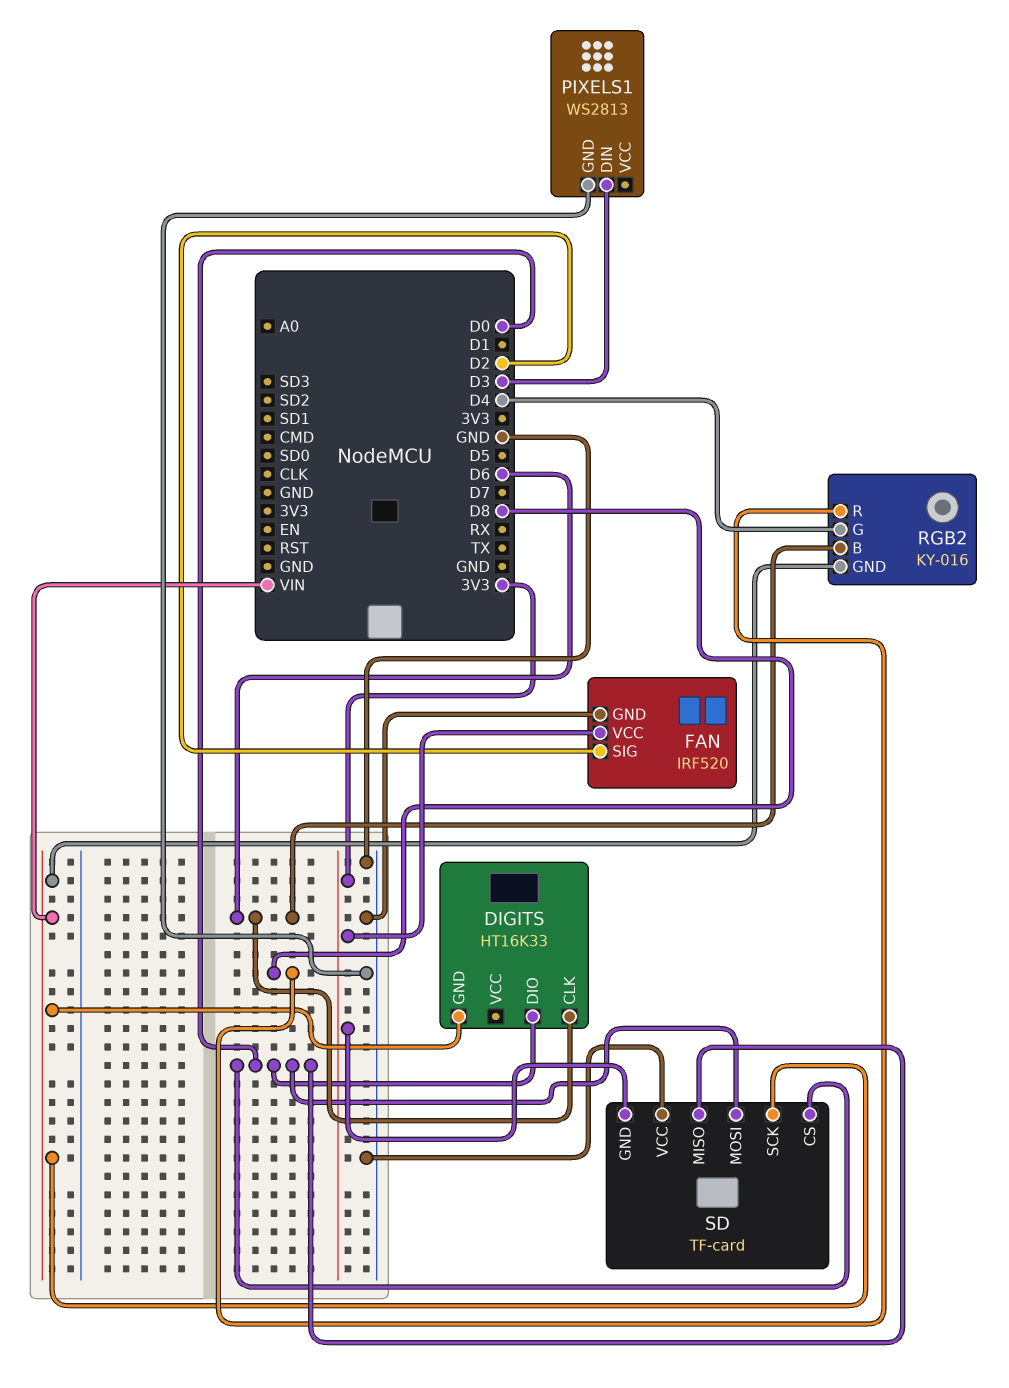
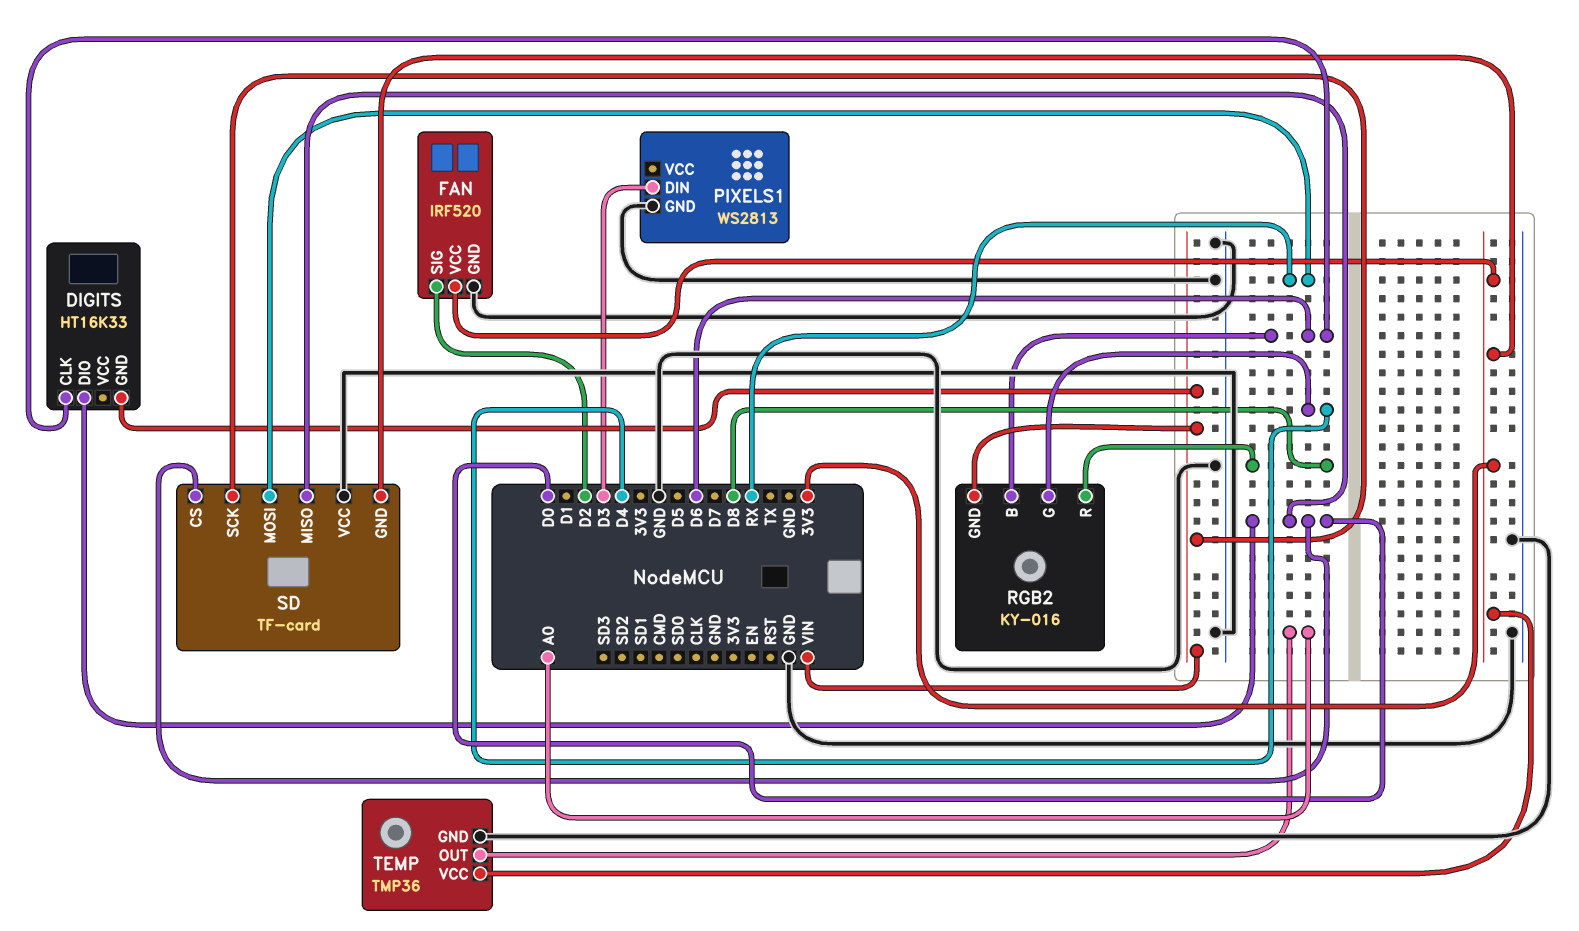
SD pin MOSI: D0 -> RX
TEMP: none -> TMP36
TEMP pin GND: none -> GND
TEMP pin OUT: none -> A0
TEMP pin VCC: none -> 3V3

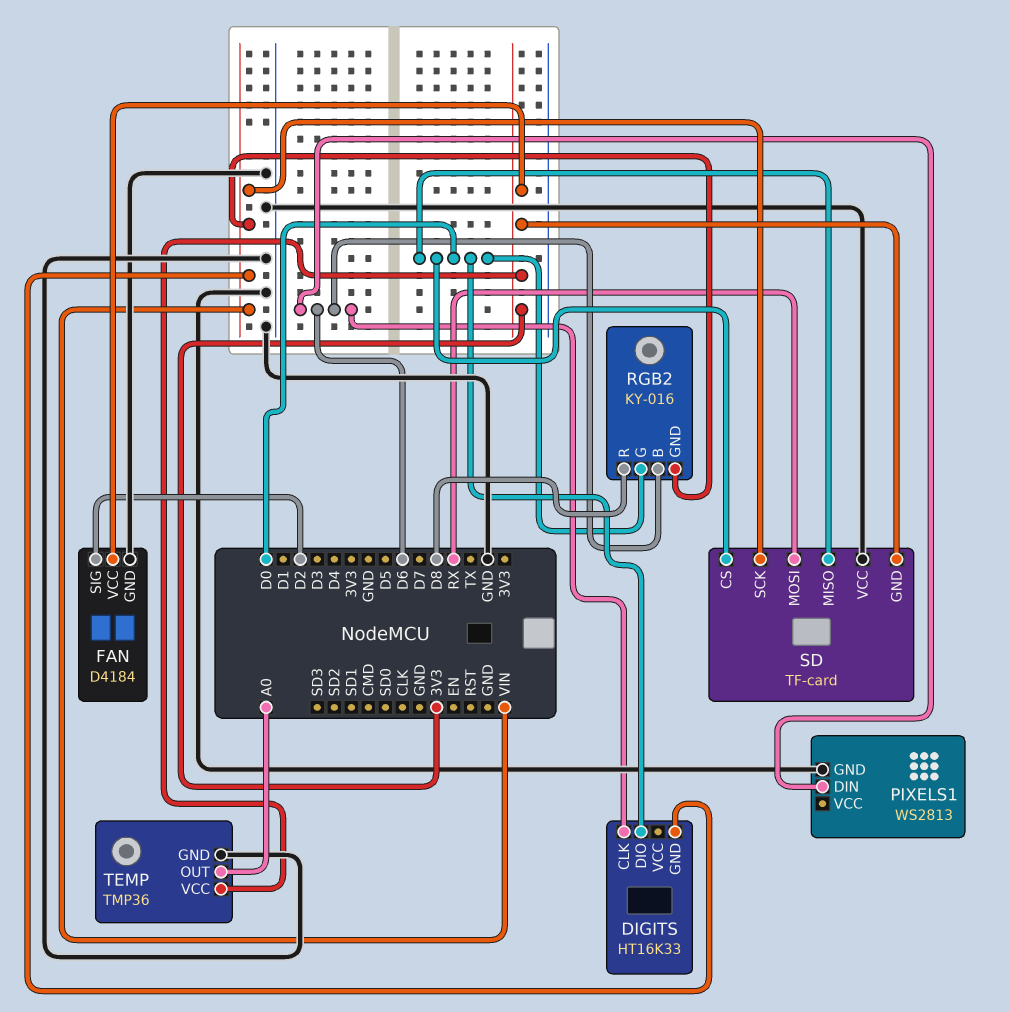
FAN: IRF520 -> D4184
PIXELS1 pin DIN: D3 -> D6
RGB2 pin G: D4 -> D0

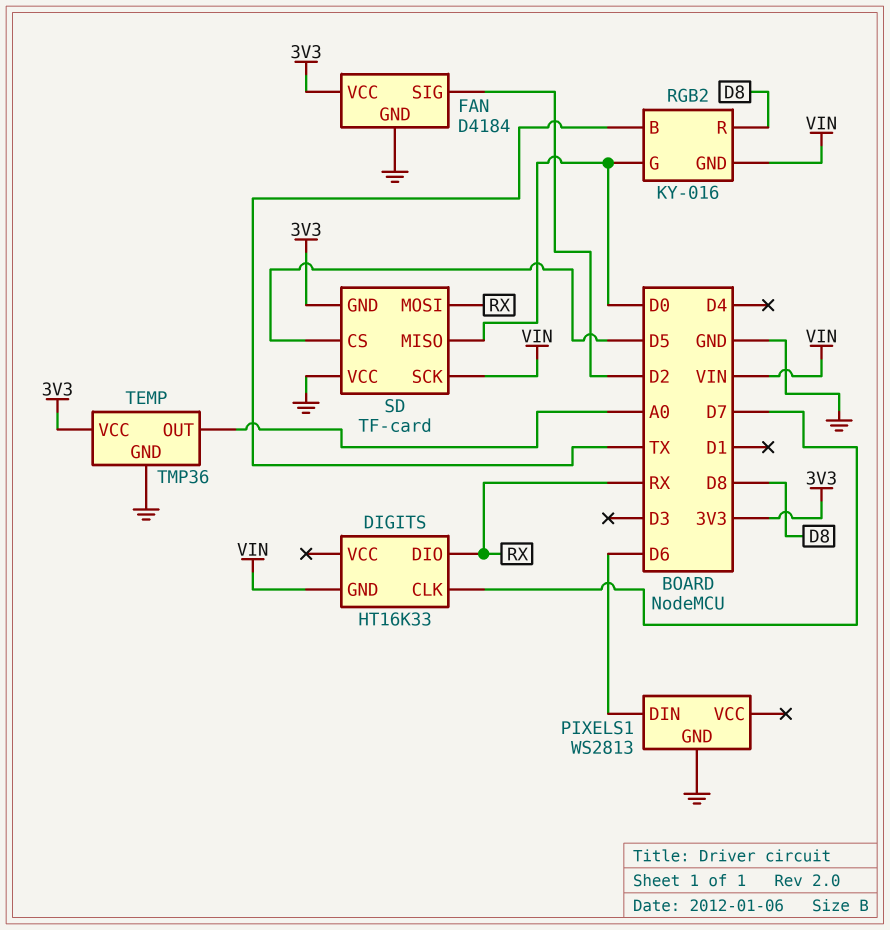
DIGITS pin CLK: D6 -> D7
DIGITS pin DIO: D0 -> RX
RGB2 pin B: D6 -> TX
SD pin CS: D0 -> D5

